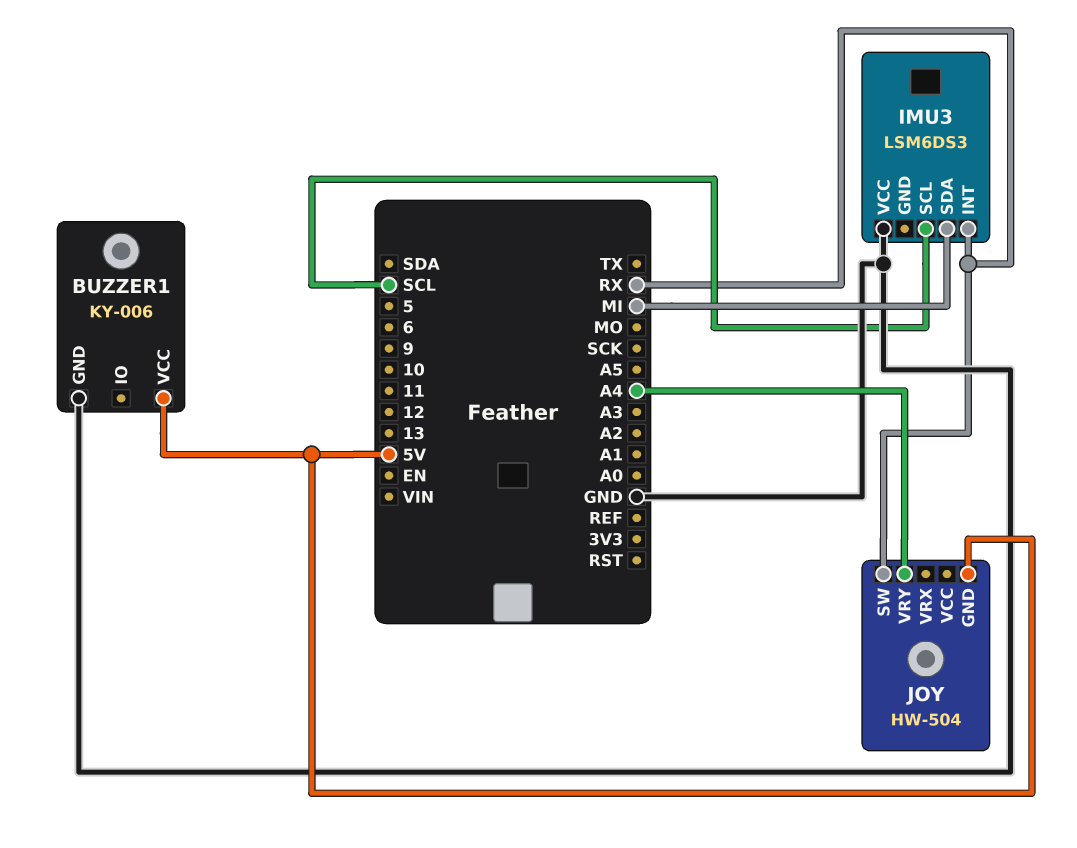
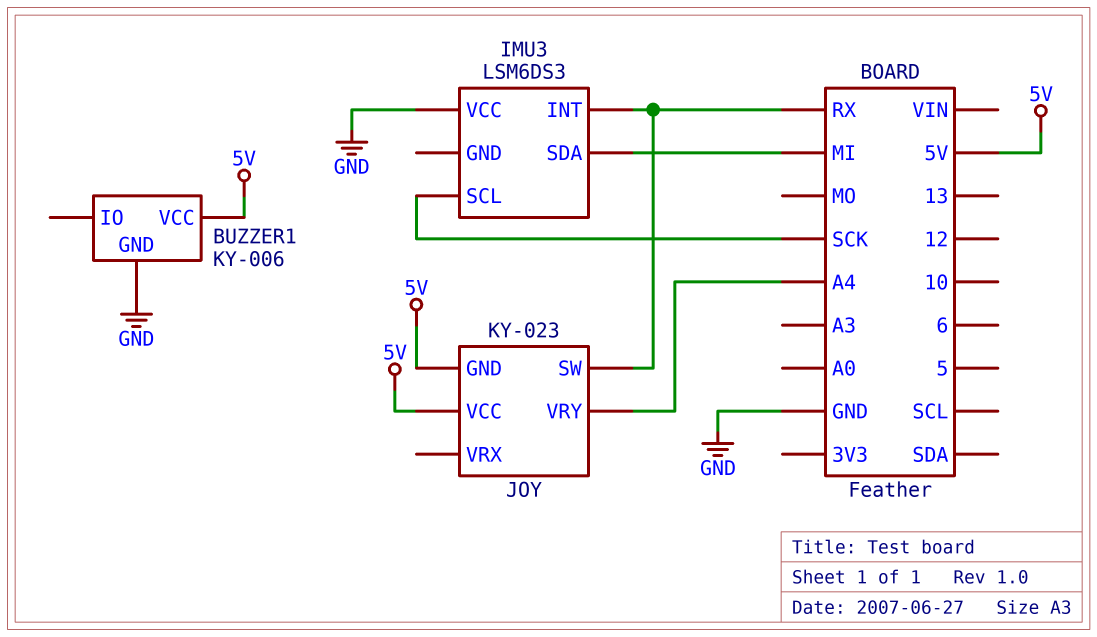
IMU3 pin SCL: SCL -> SCK
JOY: HW-504 -> KY-023
JOY pin VCC: none -> 5V

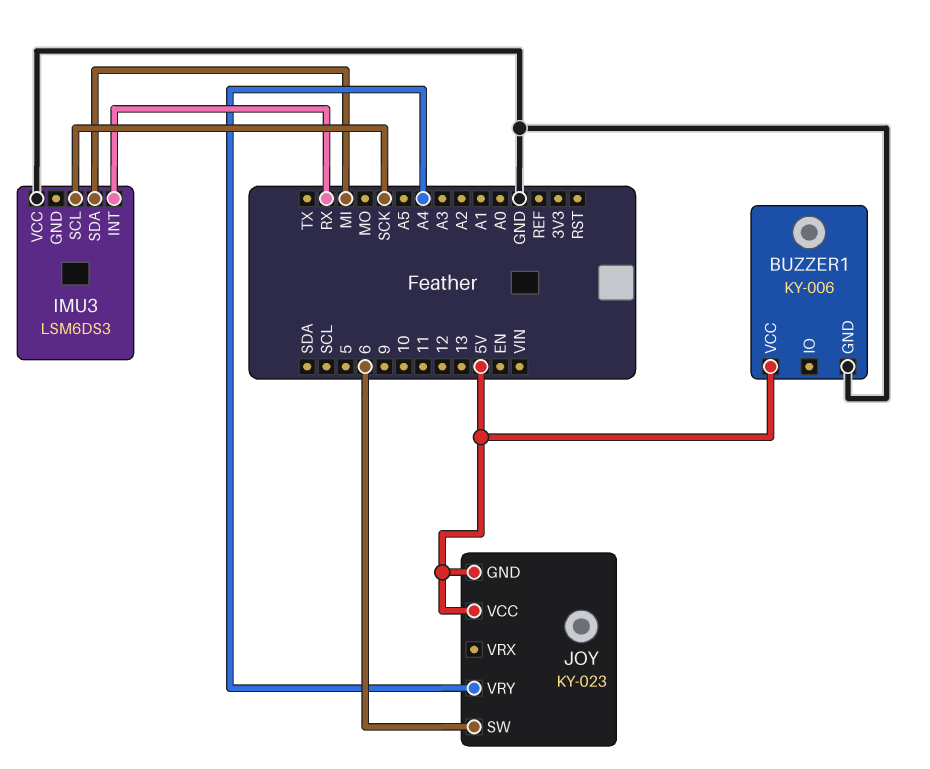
JOY pin SW: RX -> 6

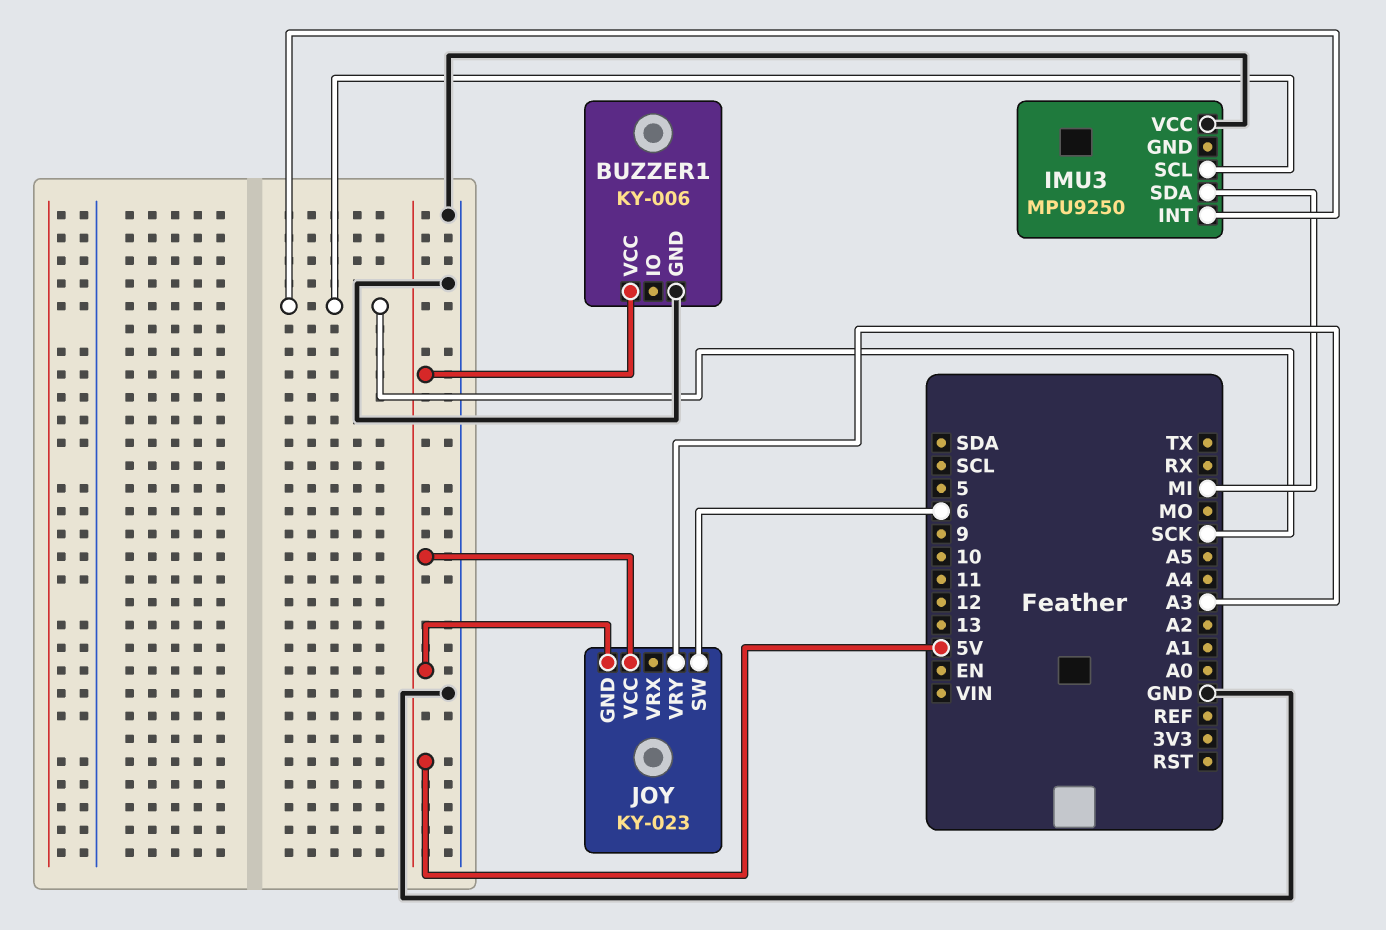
IMU3: LSM6DS3 -> MPU9250
IMU3 pin INT: RX -> SCK
JOY pin VRY: A4 -> A3

